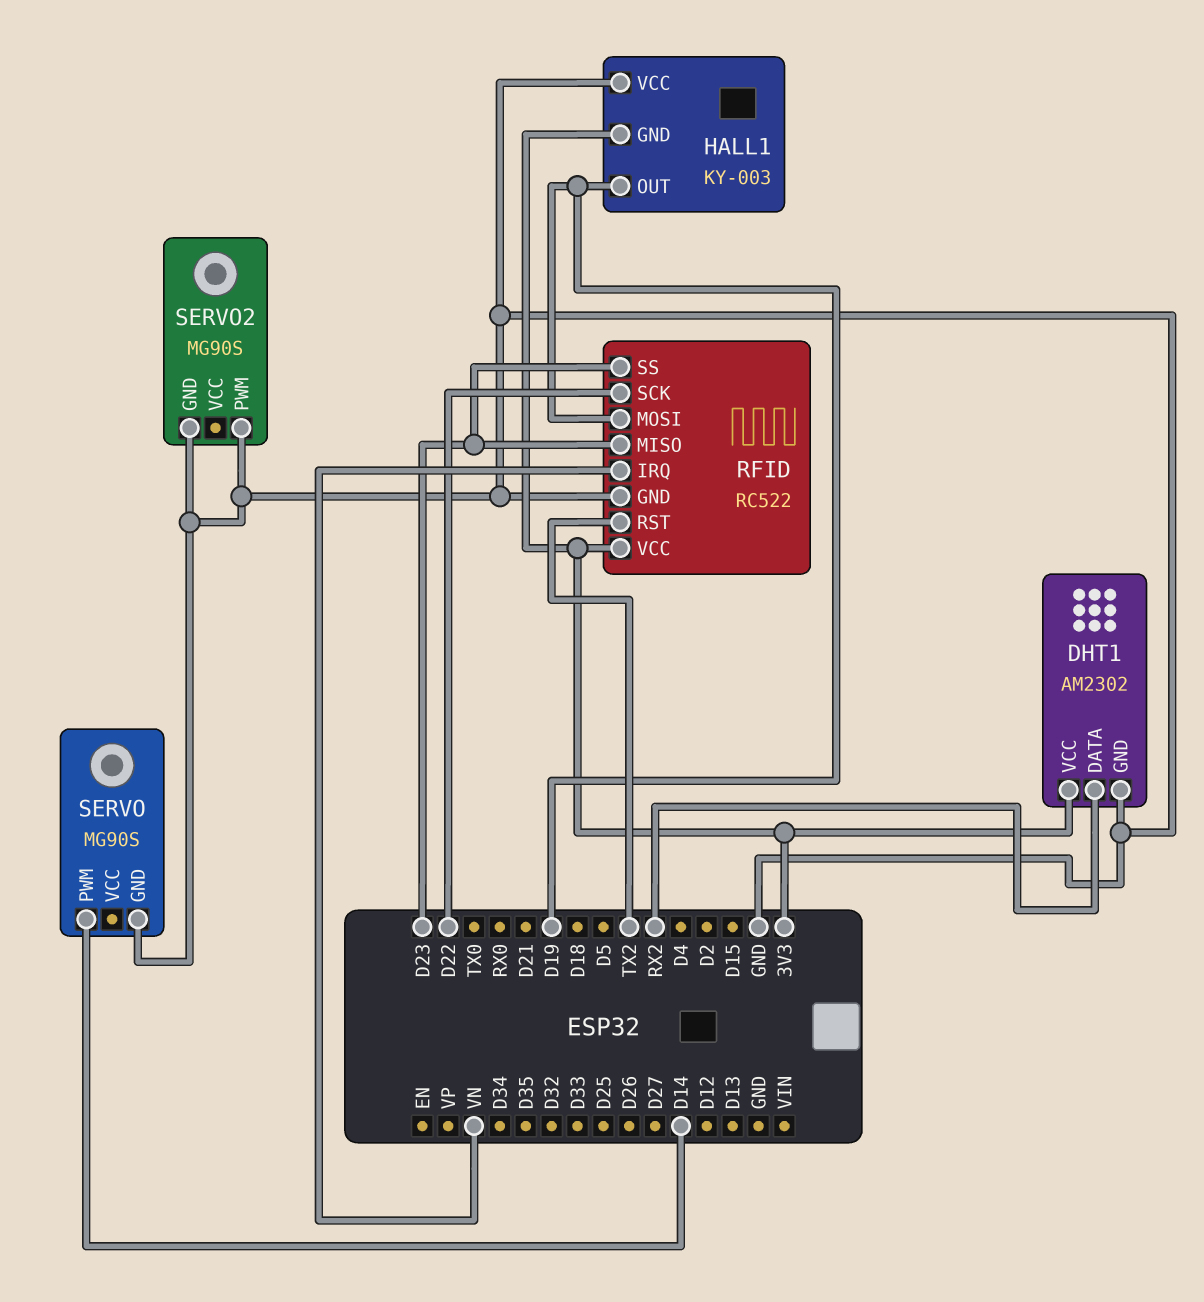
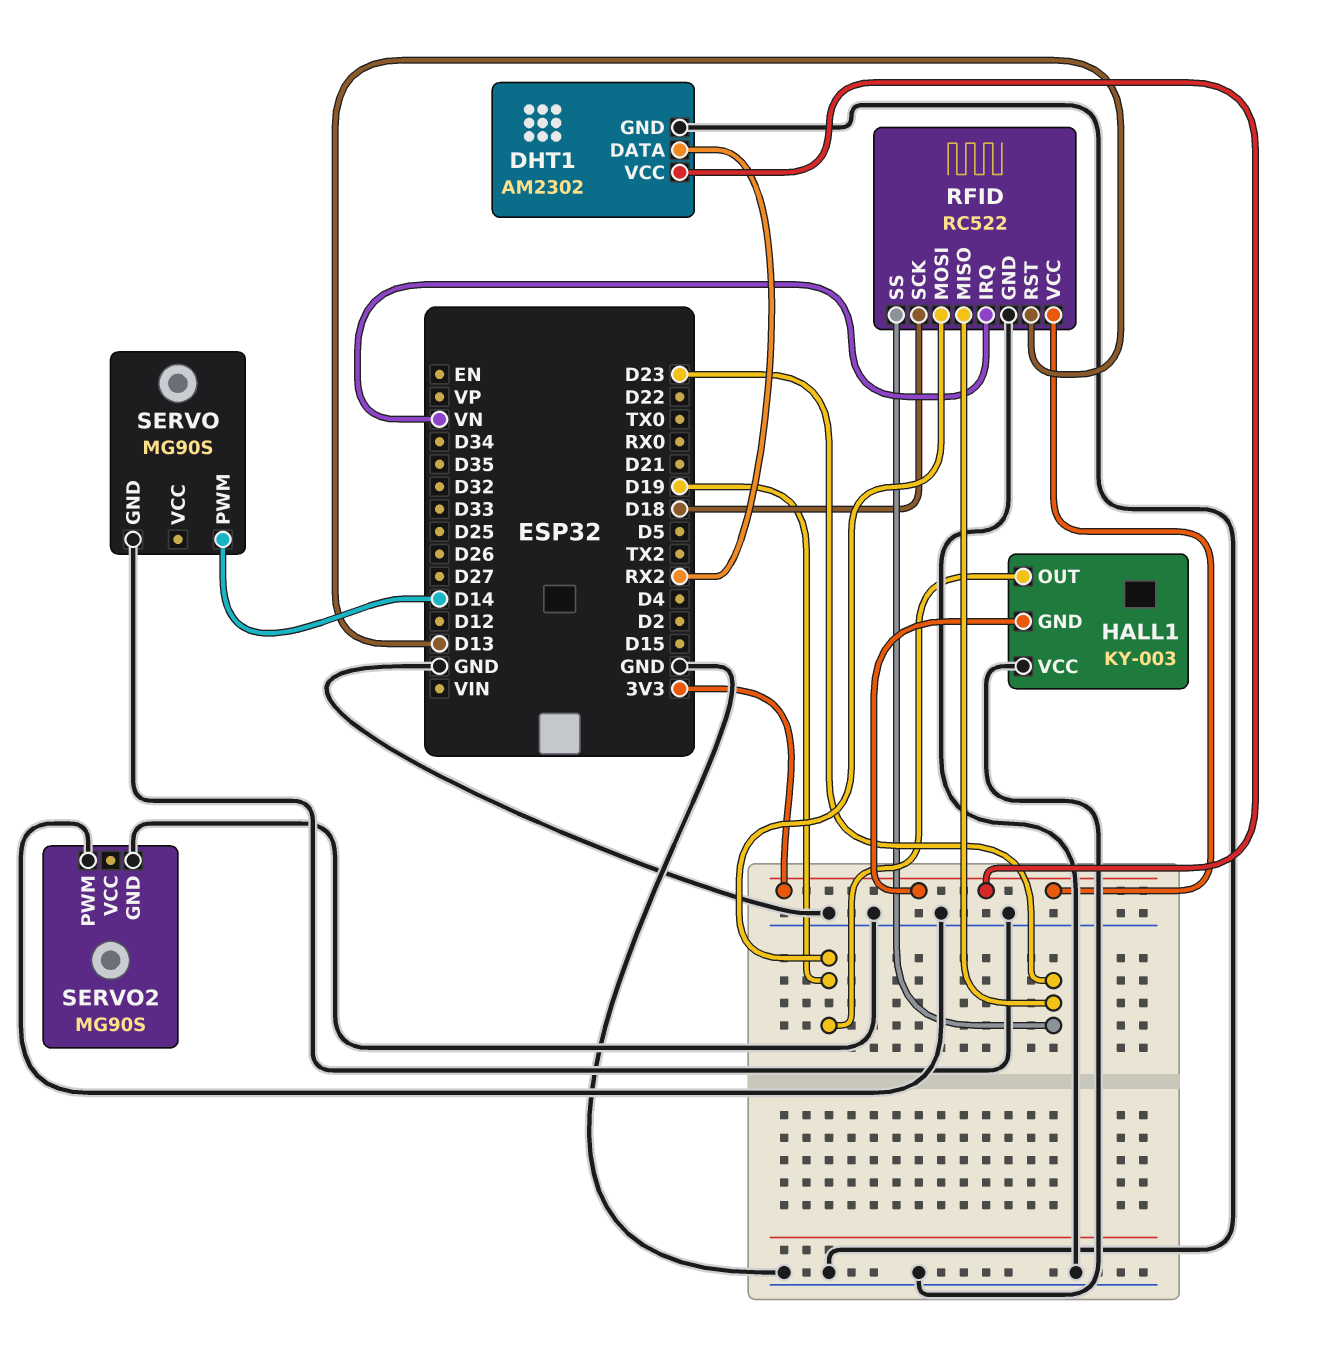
RFID pin RST: TX2 -> D13
RFID pin SCK: D22 -> D18

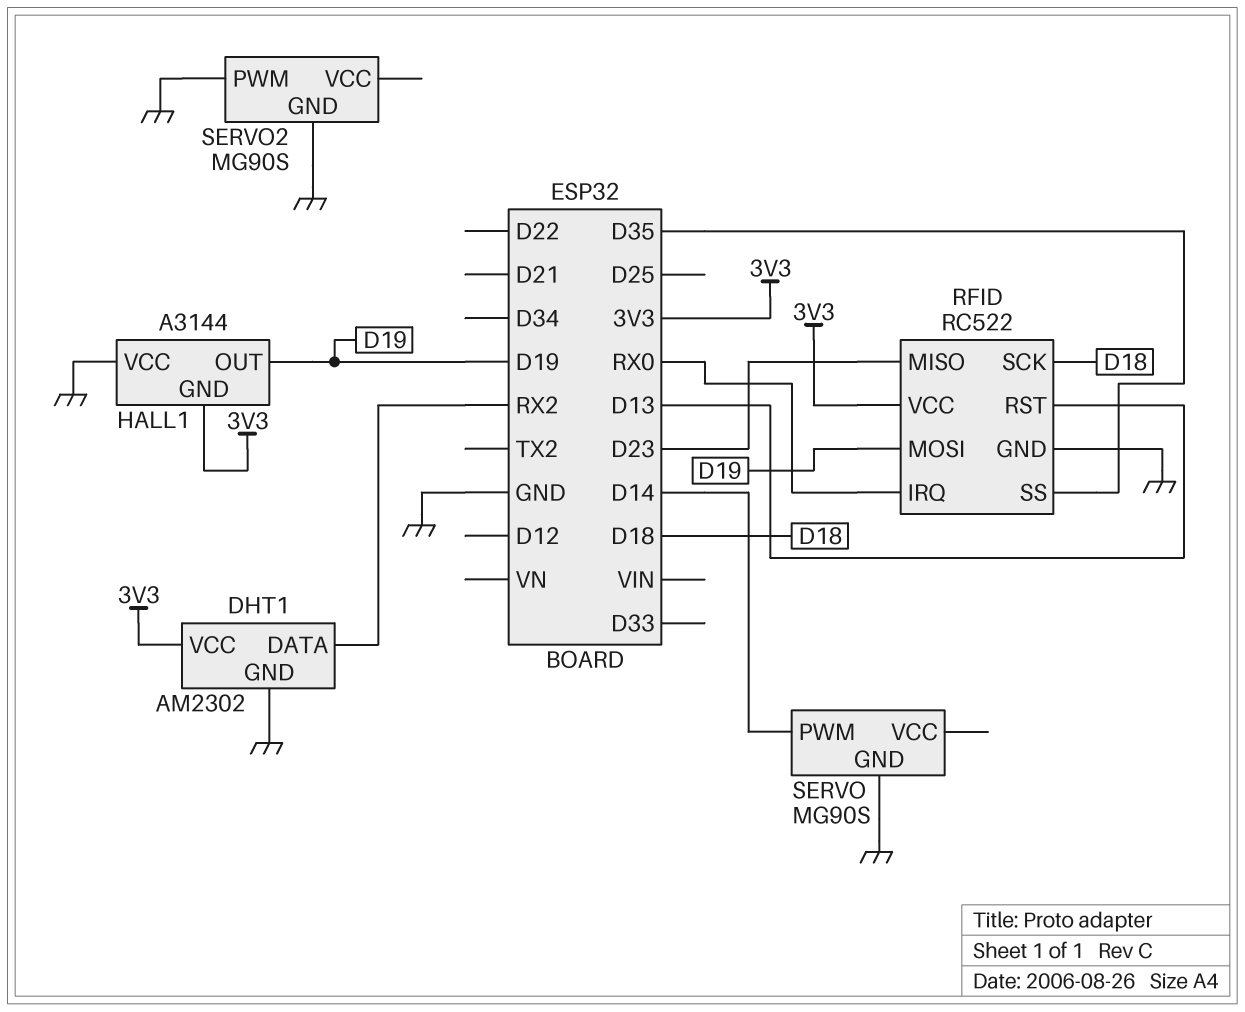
HALL1: KY-003 -> A3144
RFID pin IRQ: VN -> RX0
RFID pin SS: D23 -> D35

